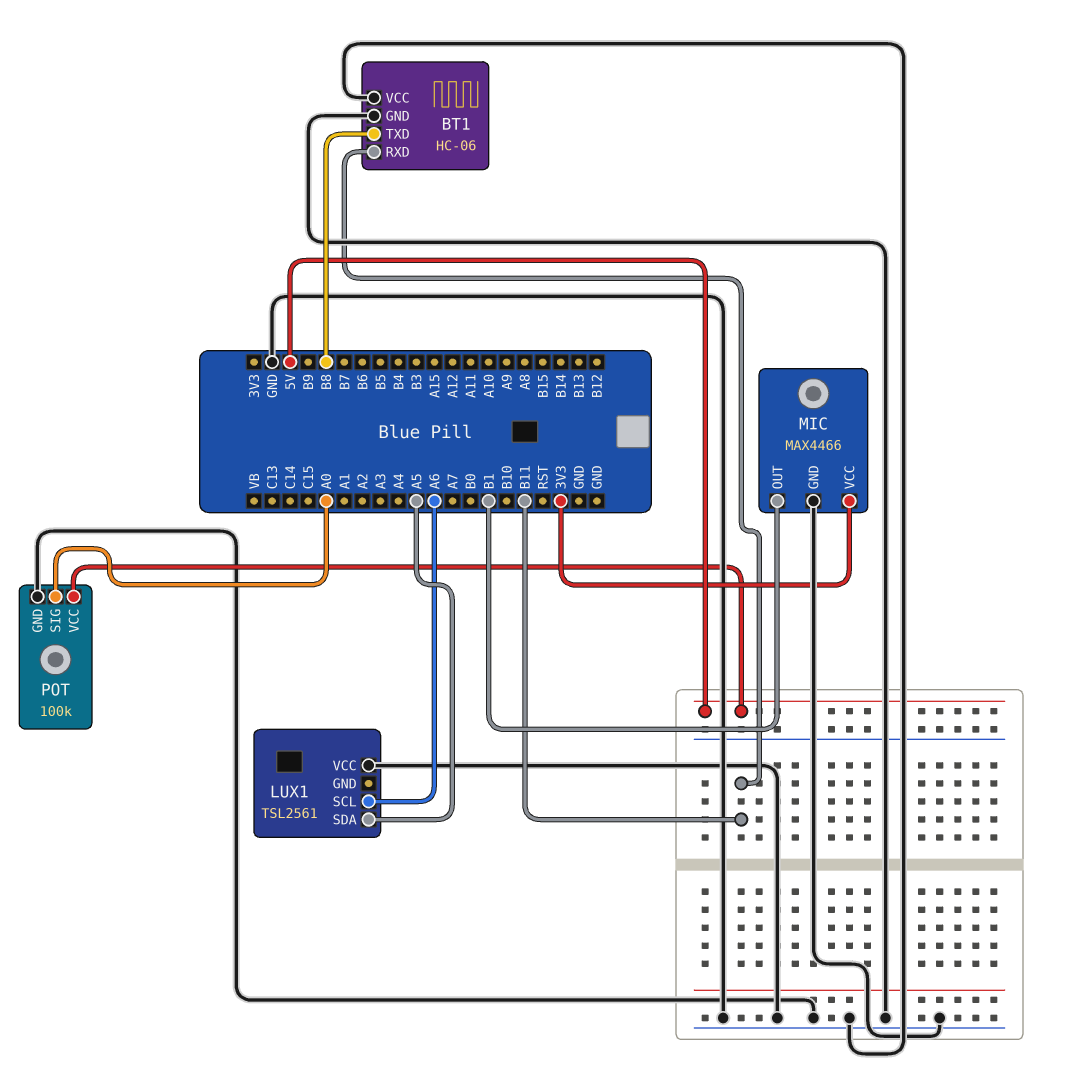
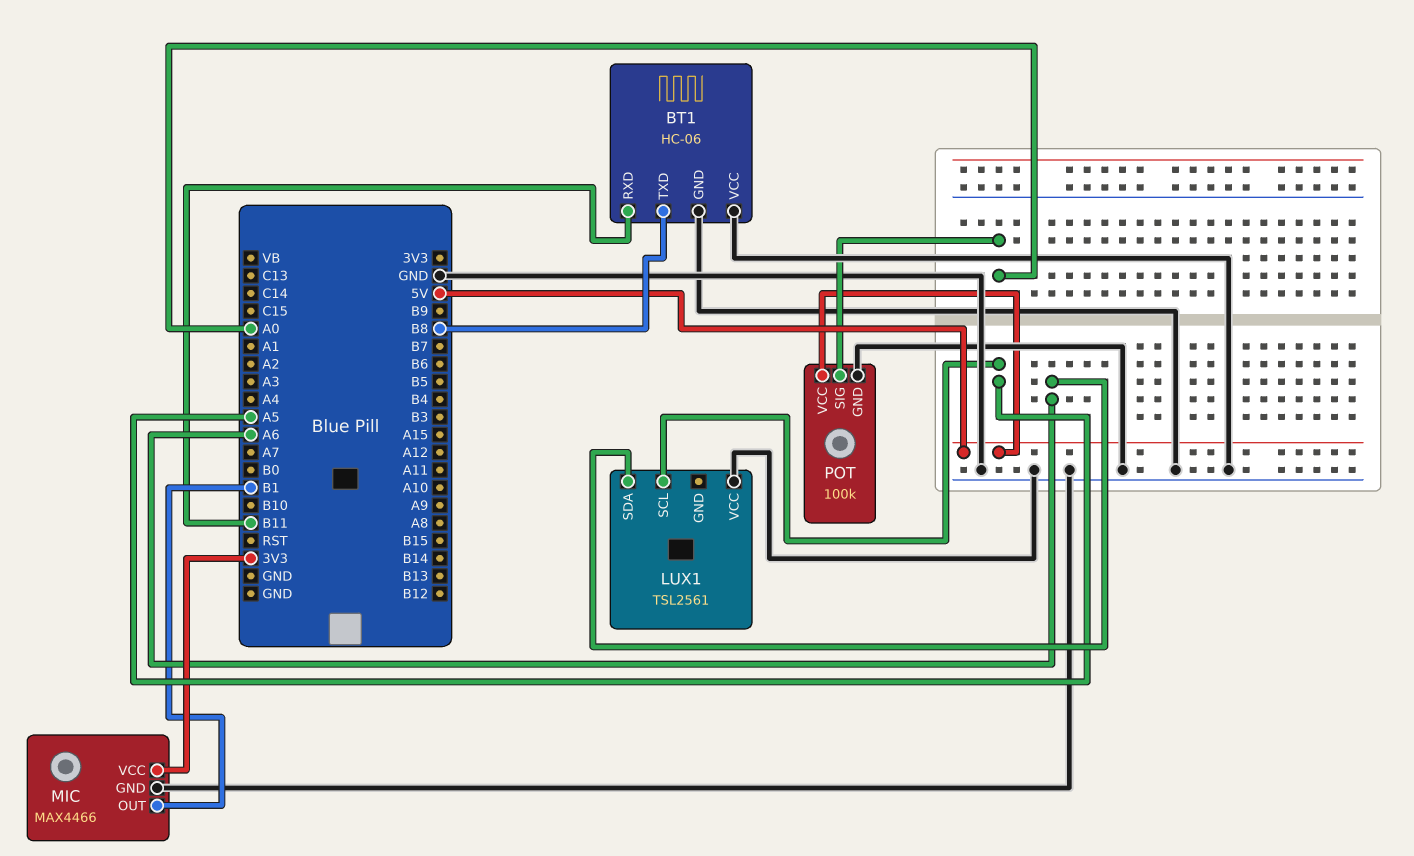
LUX1 pin SCL: A6 -> A5
LUX1 pin SDA: A5 -> A6

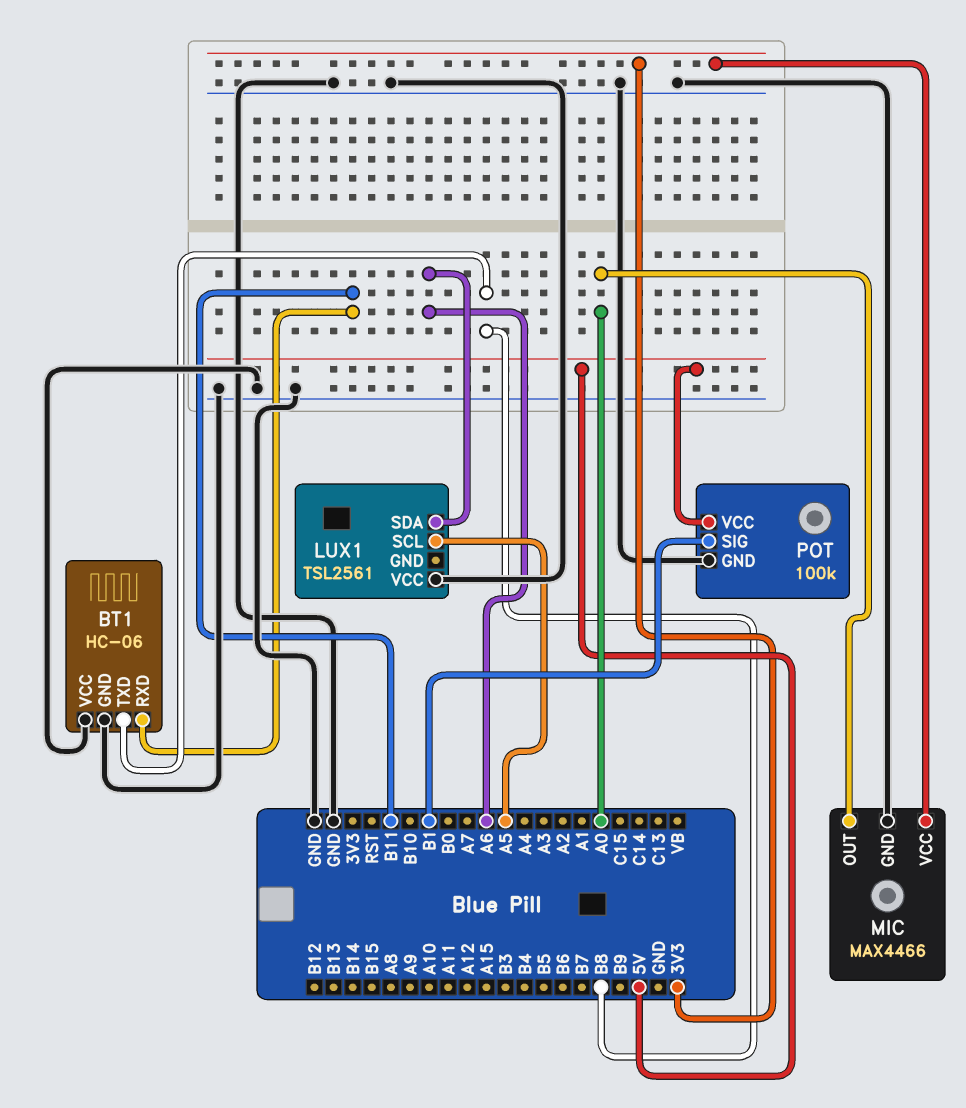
MIC pin OUT: B1 -> A0
POT pin SIG: A0 -> B1

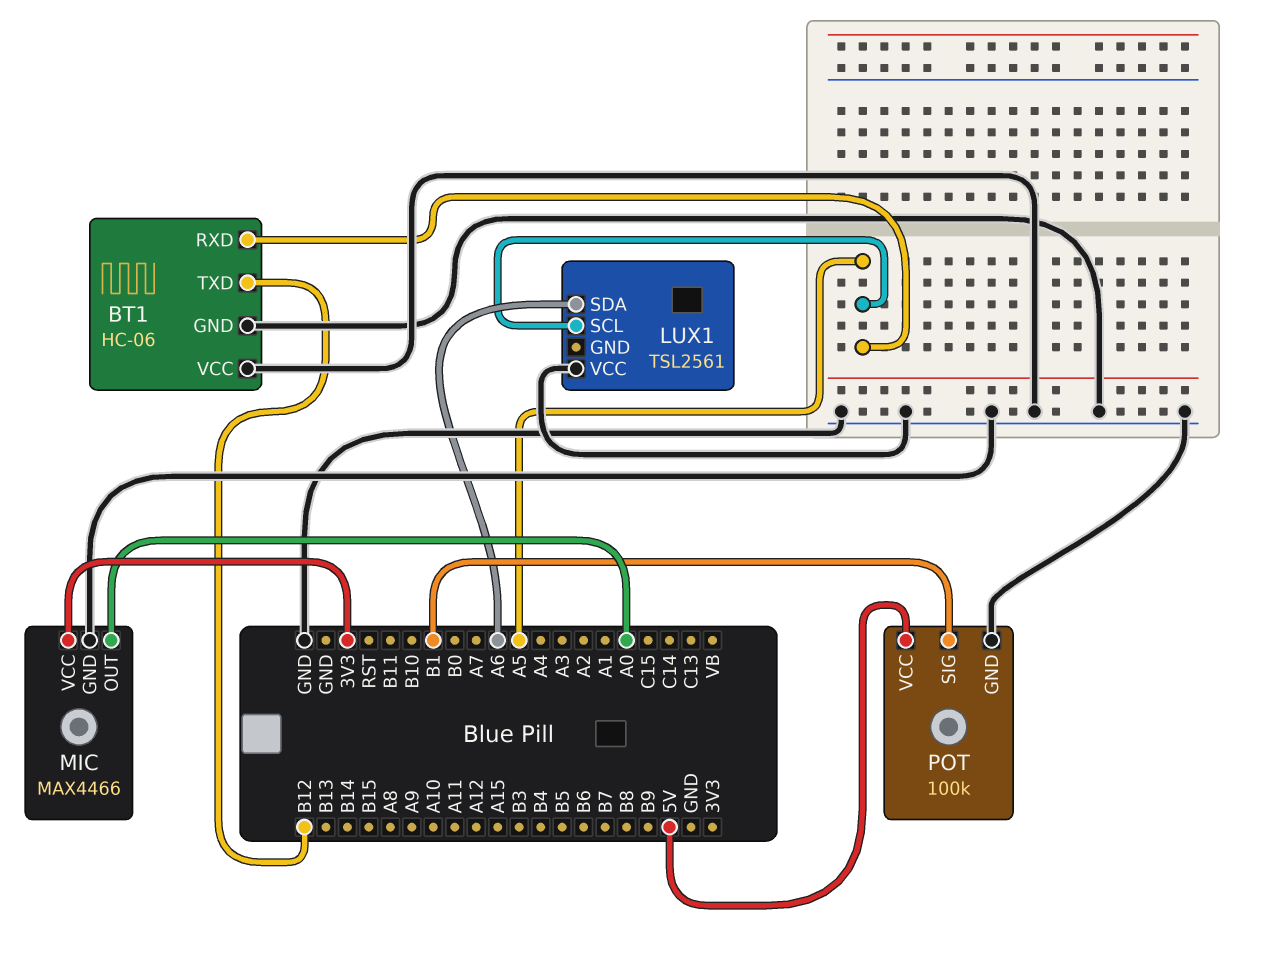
BT1 pin RXD: B11 -> A5
BT1 pin TXD: B8 -> B12

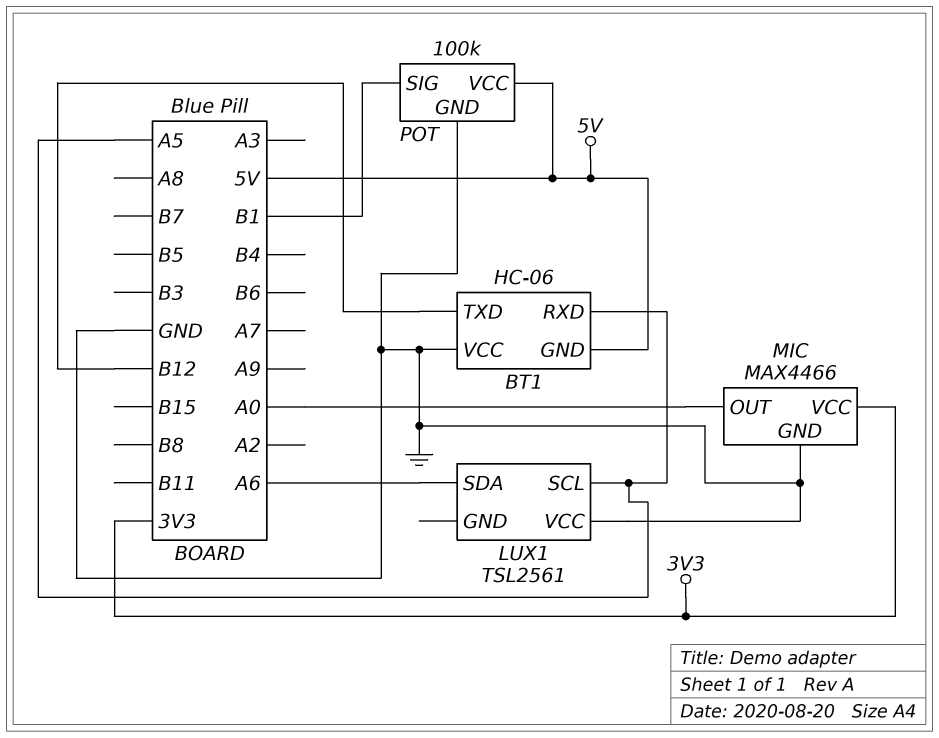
BT1 pin GND: GND -> 5V

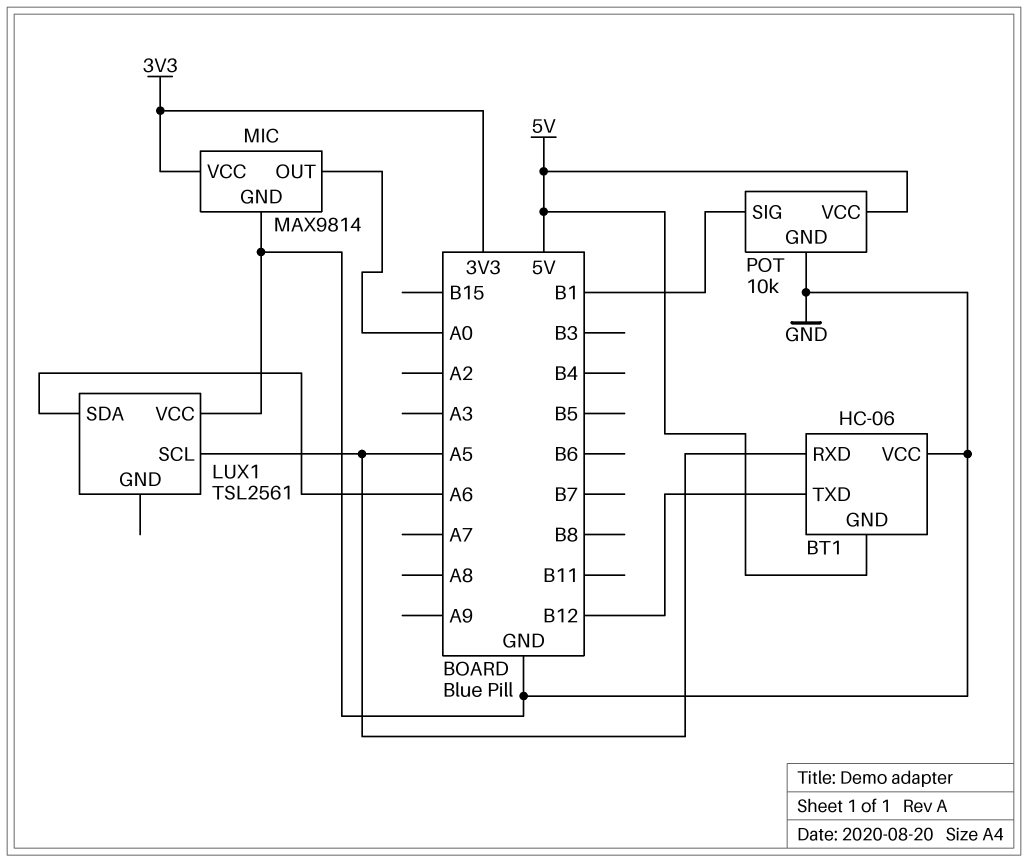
MIC: MAX4466 -> MAX9814
POT: 100k -> 10k

